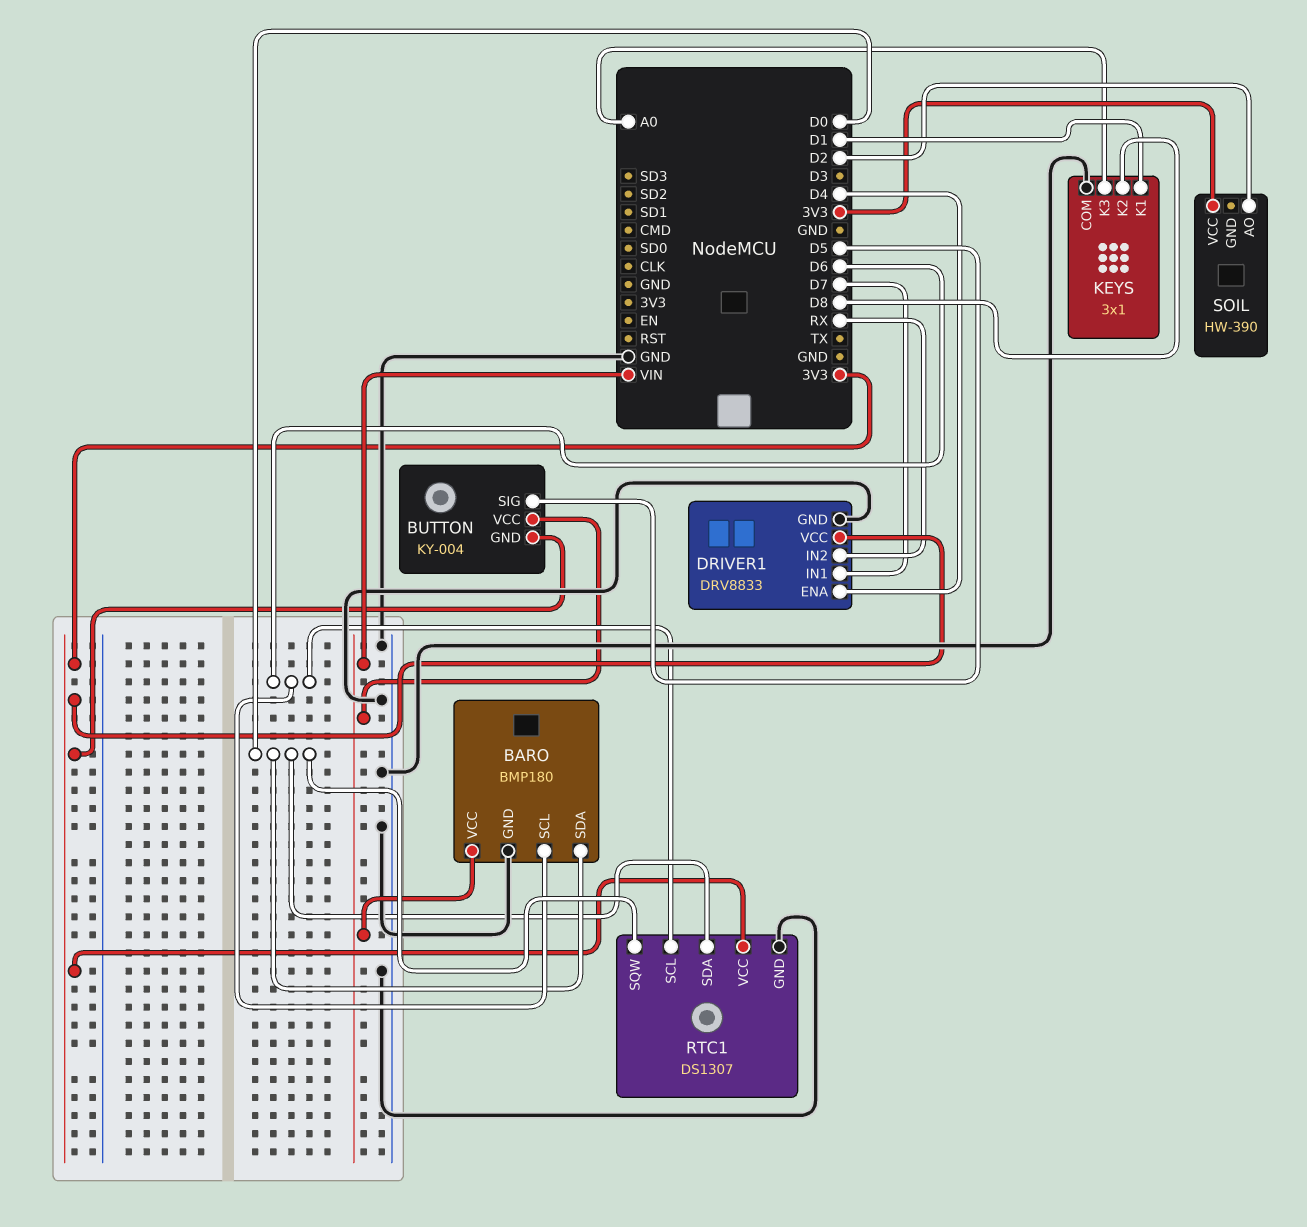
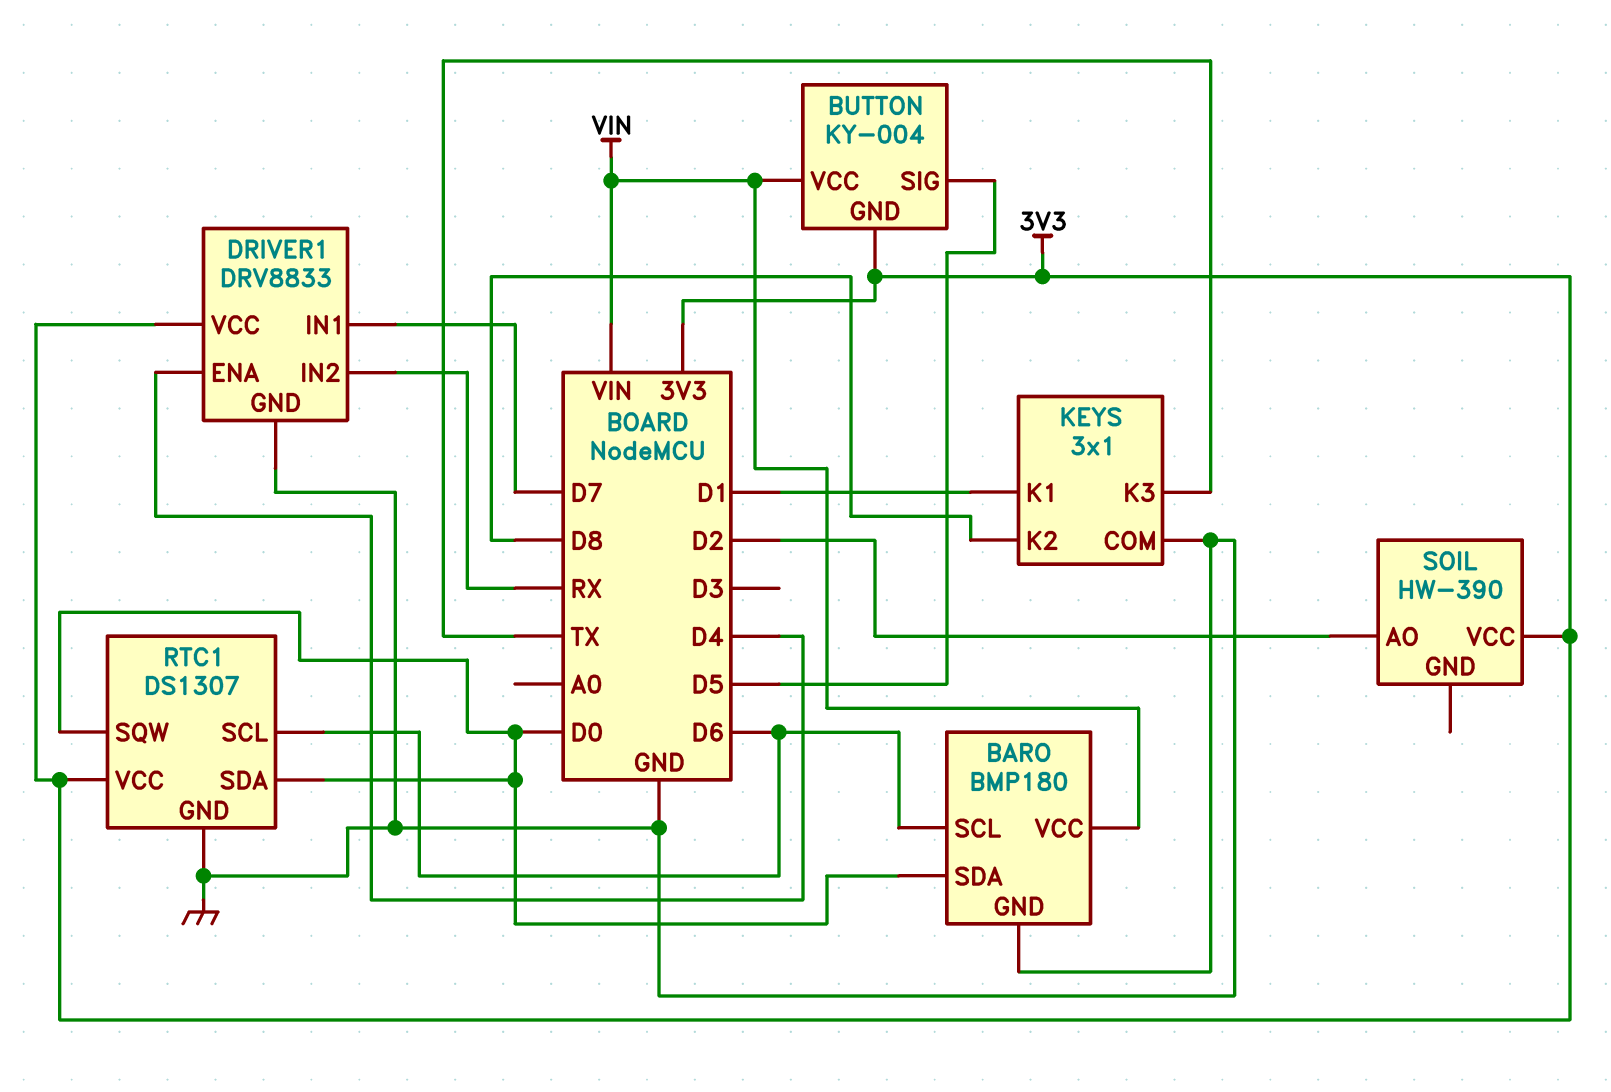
KEYS pin K3: A0 -> TX

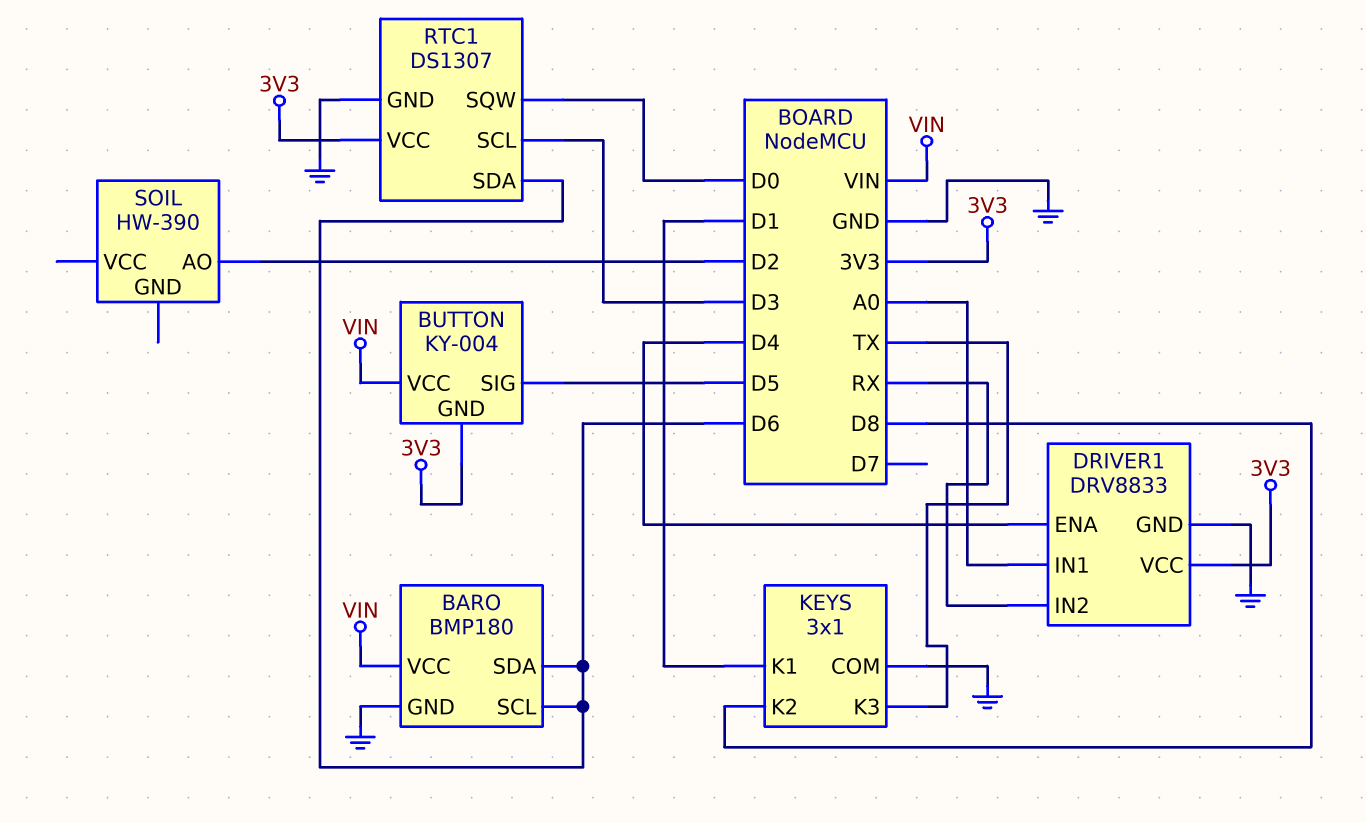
BARO pin SDA: D0 -> D6
DRIVER1 pin IN1: D7 -> A0
RTC1 pin SCL: D6 -> D3
RTC1 pin SDA: D0 -> D6
SOIL pin VCC: 3V3 -> none

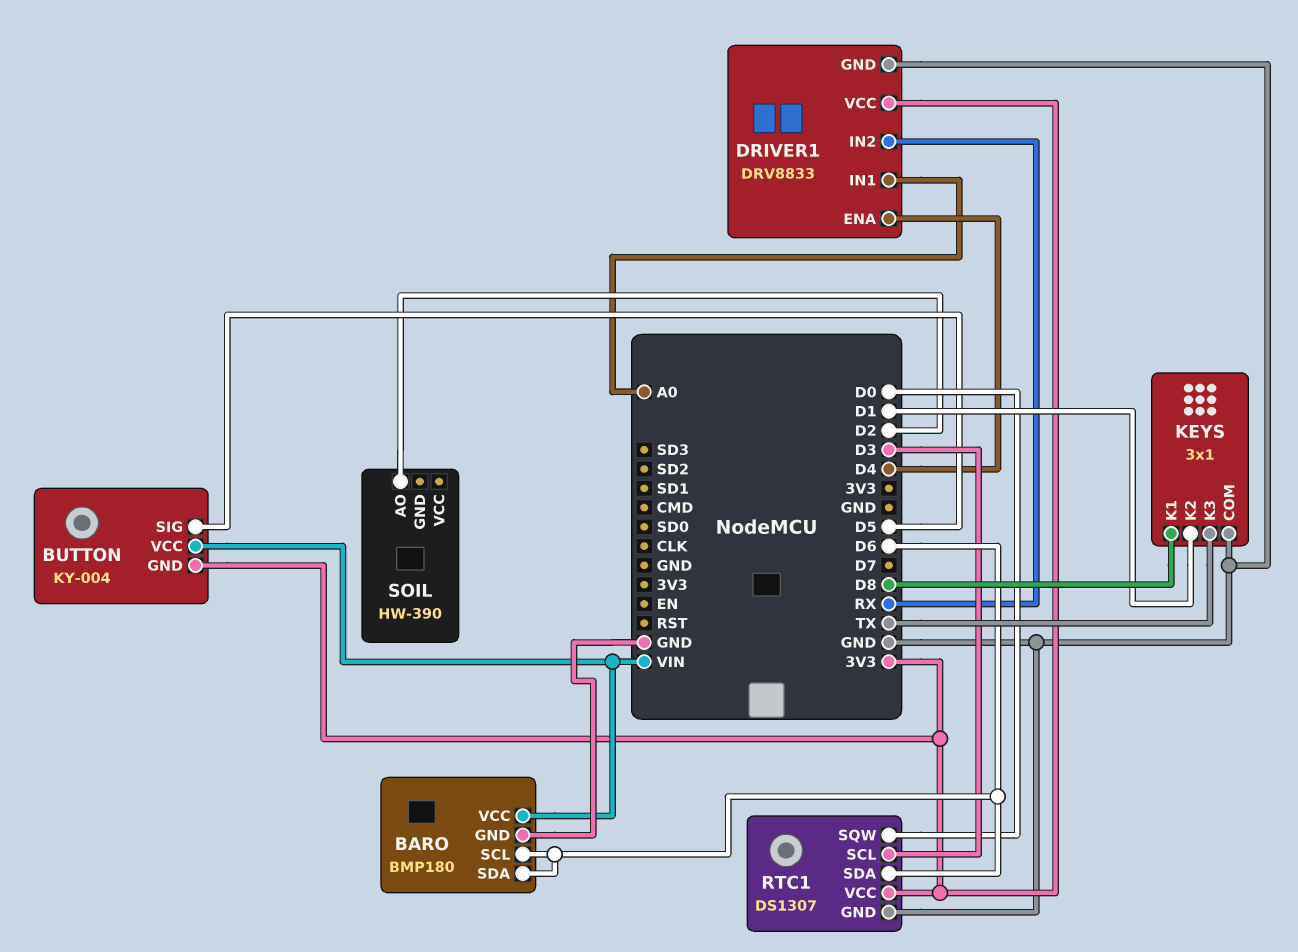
KEYS pin K1: D1 -> D8
KEYS pin K2: D8 -> D1

